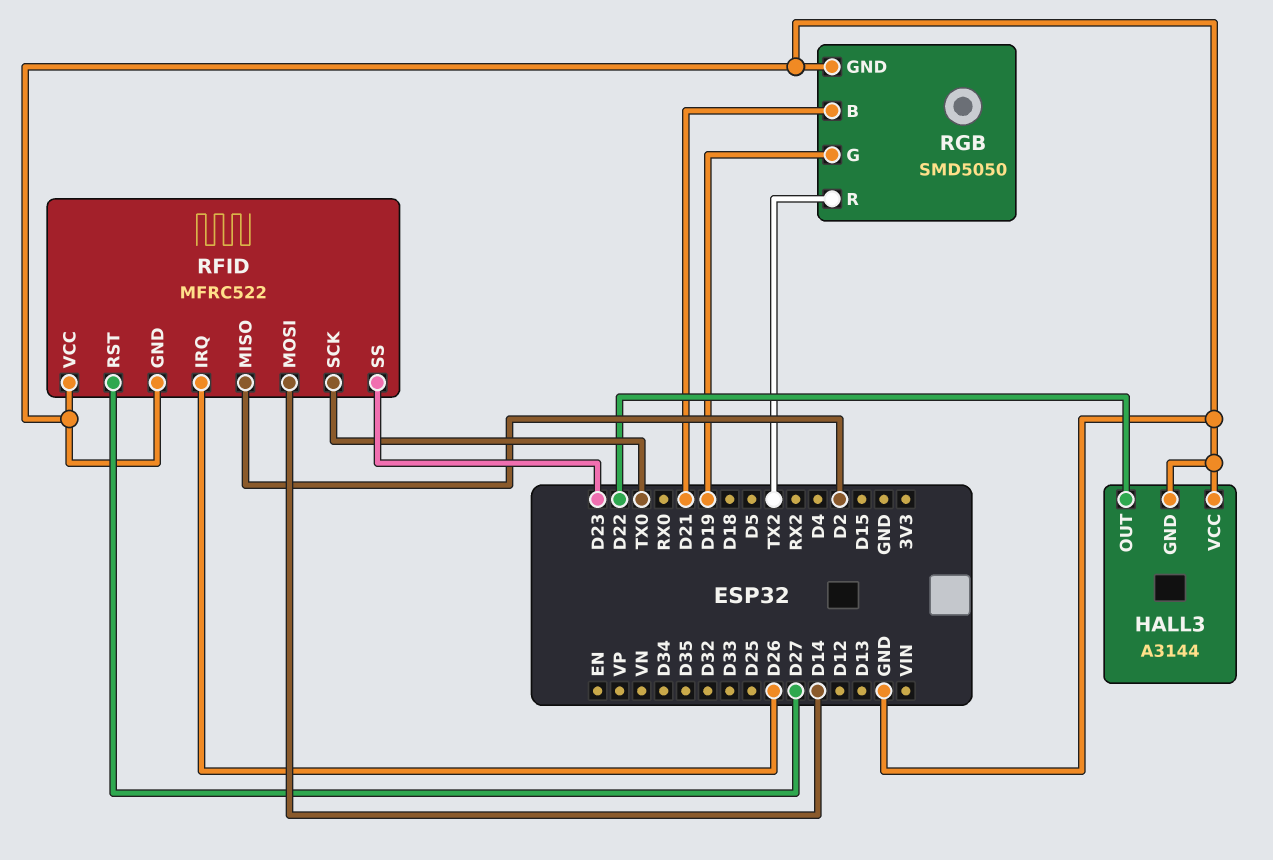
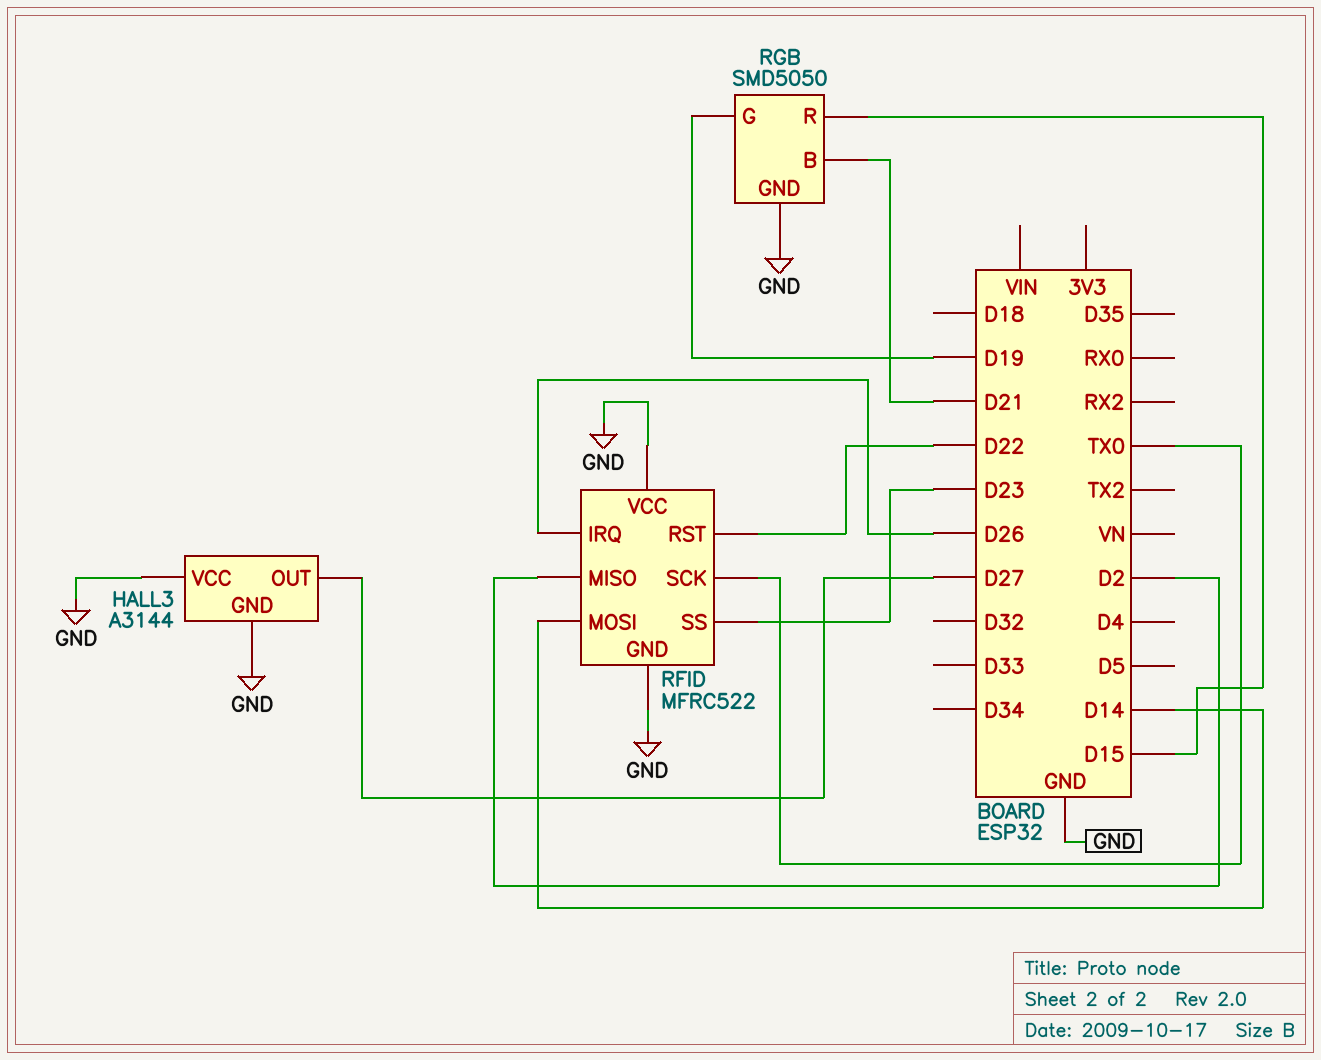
HALL3 pin OUT: D22 -> D27
RFID pin RST: D27 -> D22
RGB pin R: TX2 -> D15

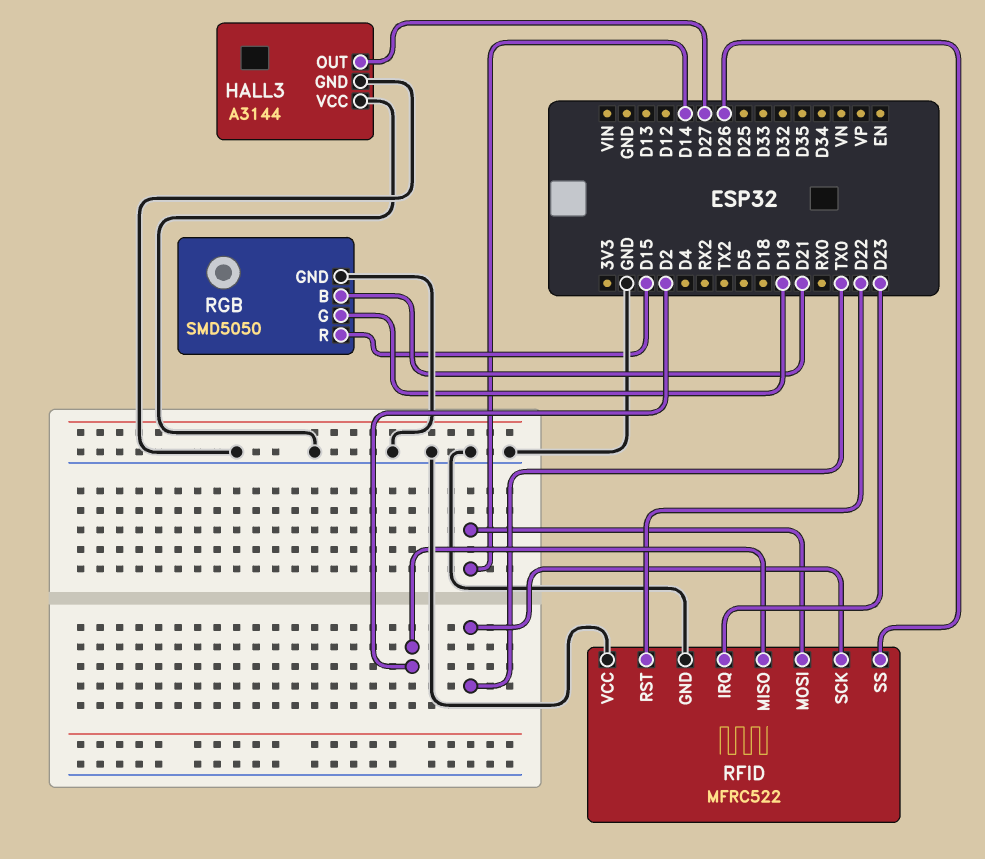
RFID pin IRQ: D26 -> D23
RFID pin SS: D23 -> D26

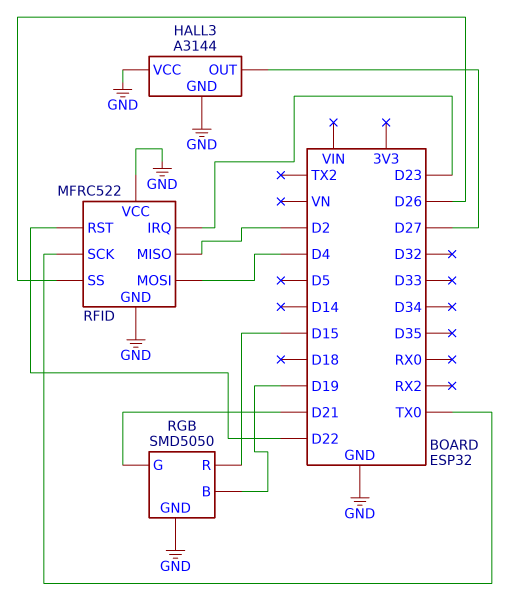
RFID pin MOSI: D14 -> D4
RGB pin B: D21 -> D19
RGB pin G: D19 -> D21

